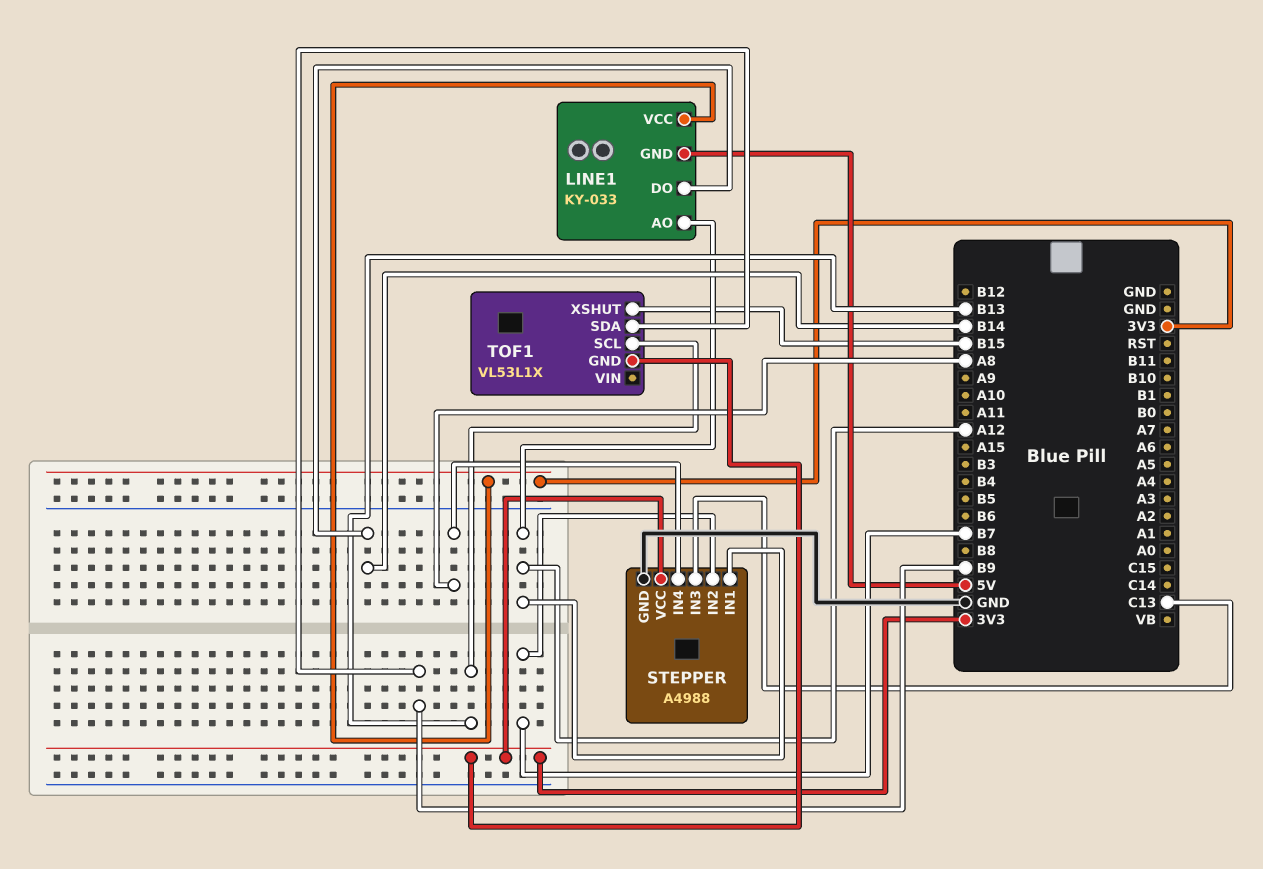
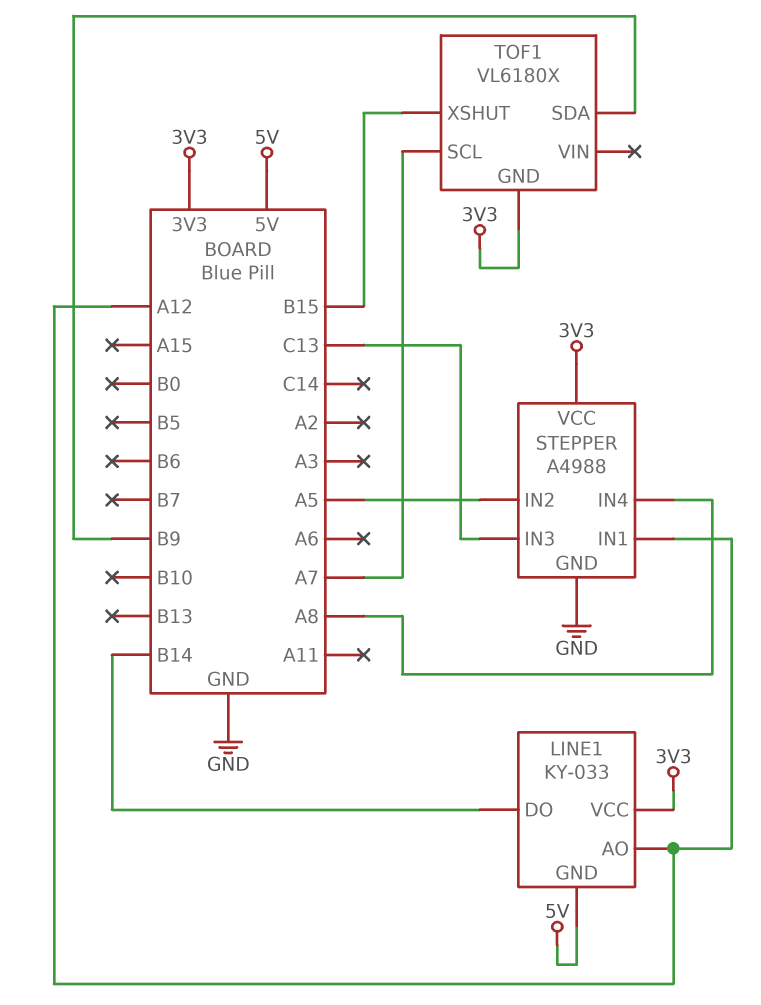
STEPPER pin IN2: B7 -> A5
TOF1: VL53L1X -> VL6180X
TOF1 pin SCL: B13 -> A7

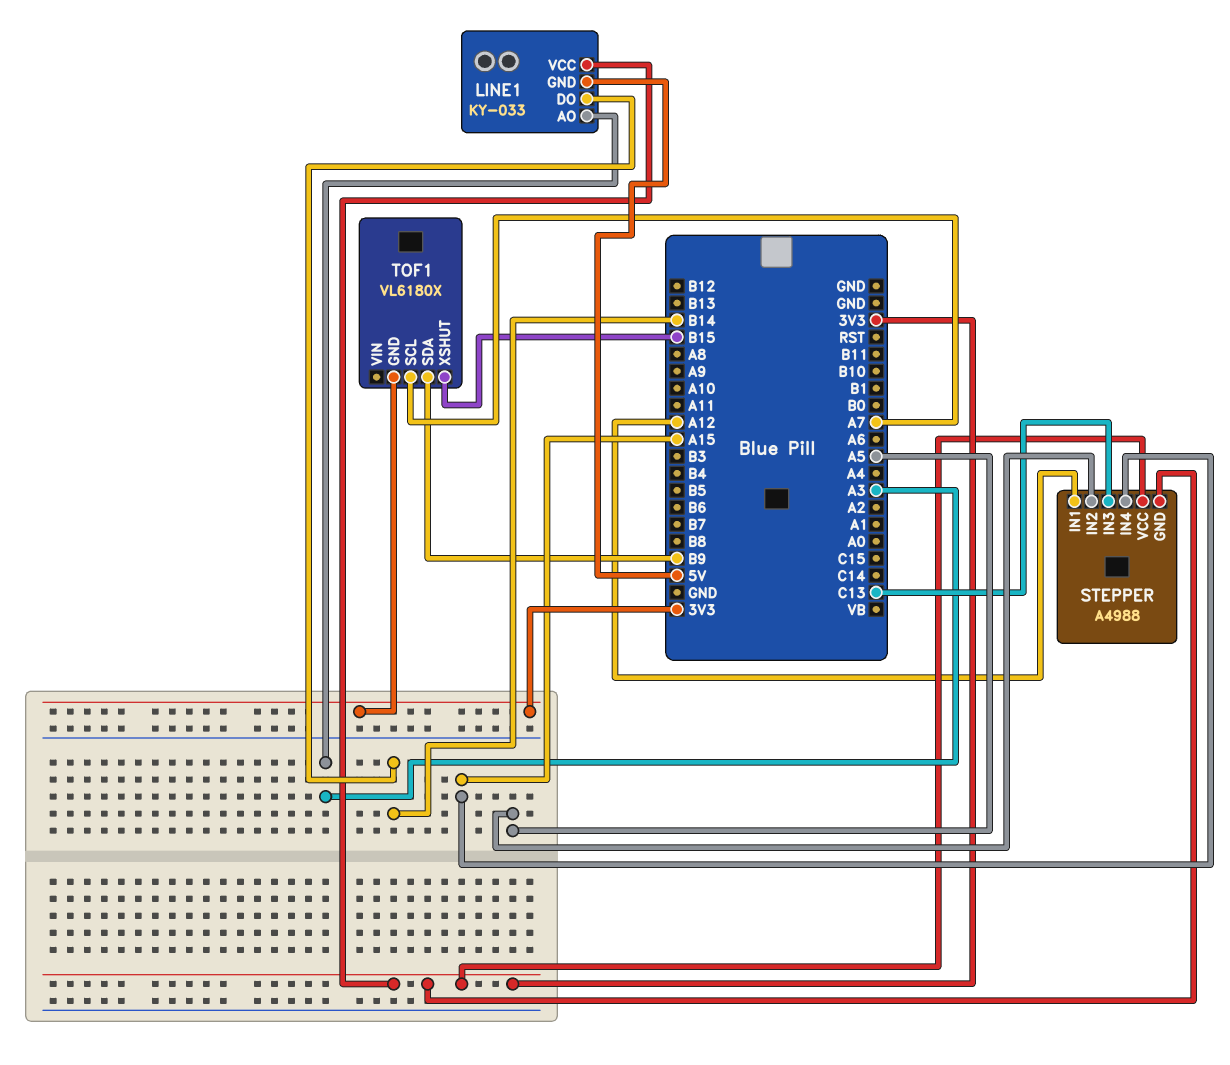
LINE1 pin AO: A12 -> A3
STEPPER pin GND: GND -> 3V3
STEPPER pin IN4: A8 -> A15

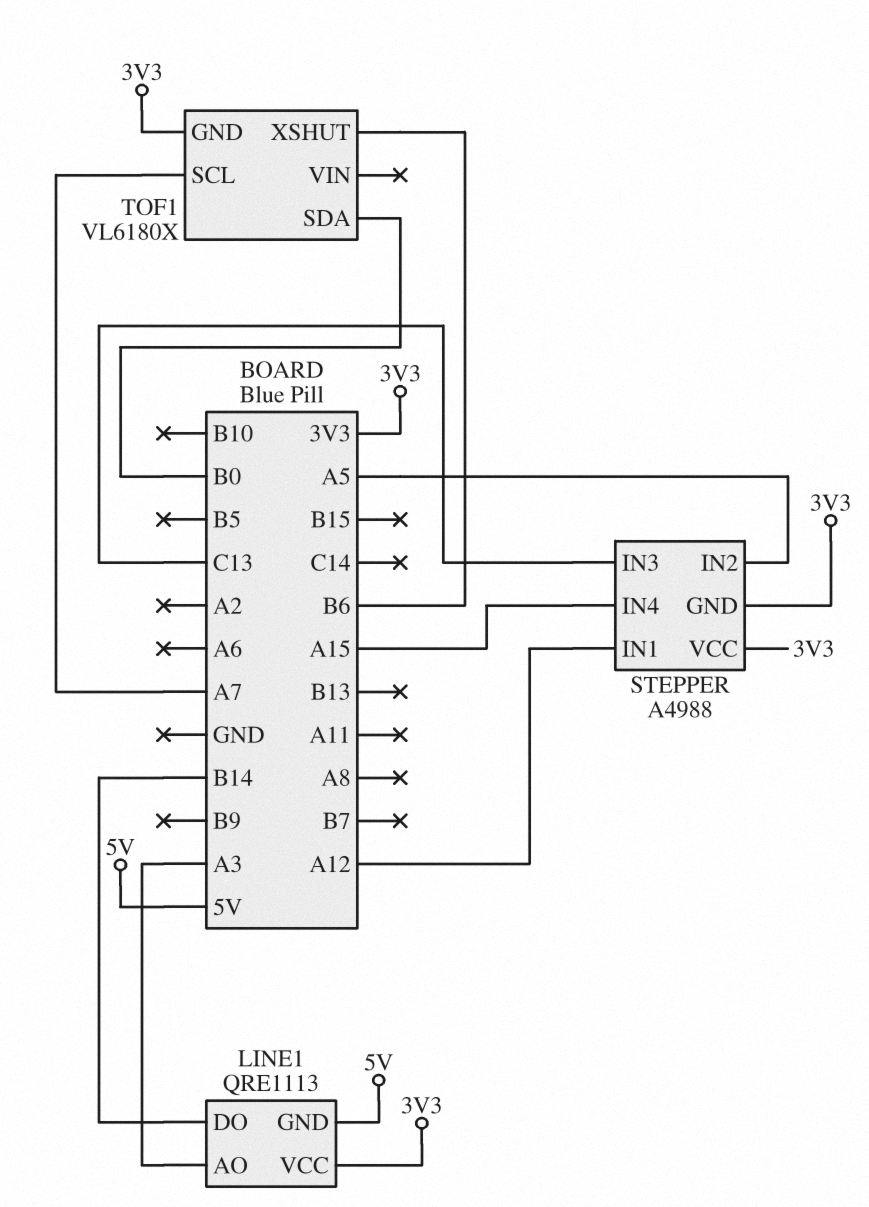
LINE1: KY-033 -> QRE1113
TOF1 pin SDA: B9 -> B0
TOF1 pin XSHUT: B15 -> B6

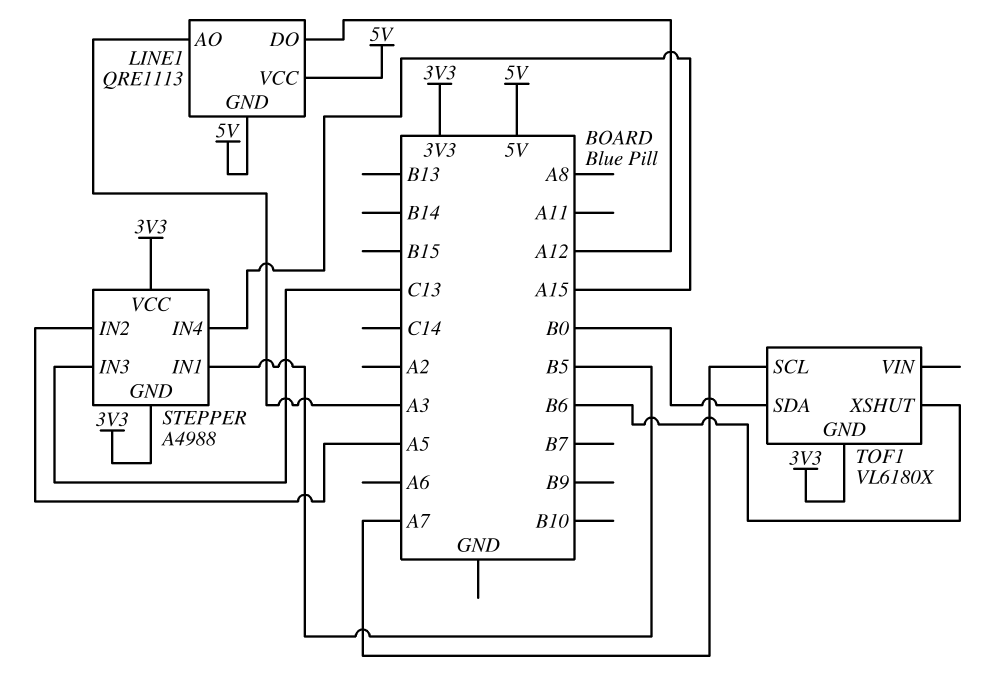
LINE1 pin DO: B14 -> A12
LINE1 pin VCC: 3V3 -> 5V
STEPPER pin IN1: A12 -> B5

